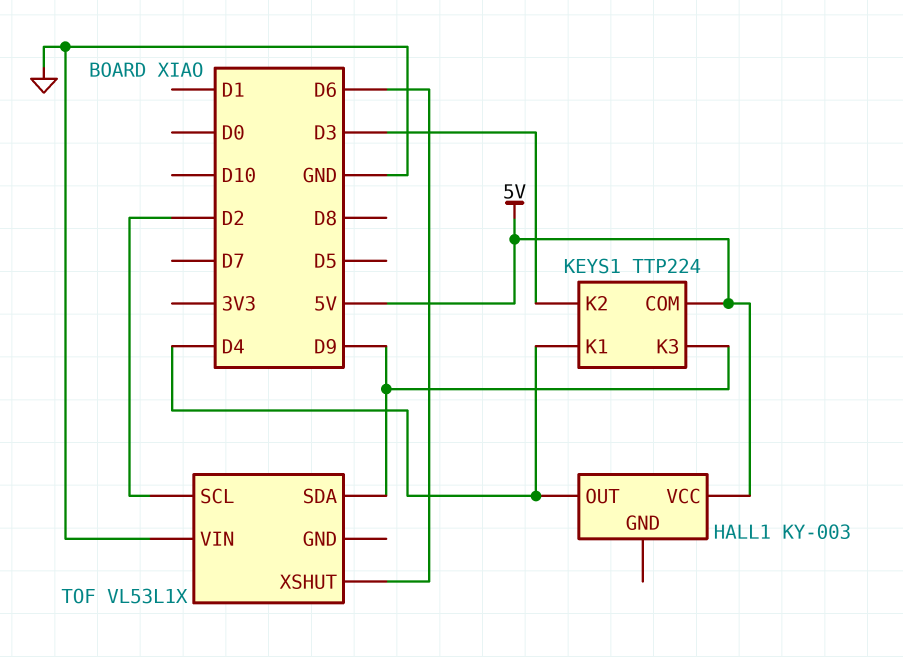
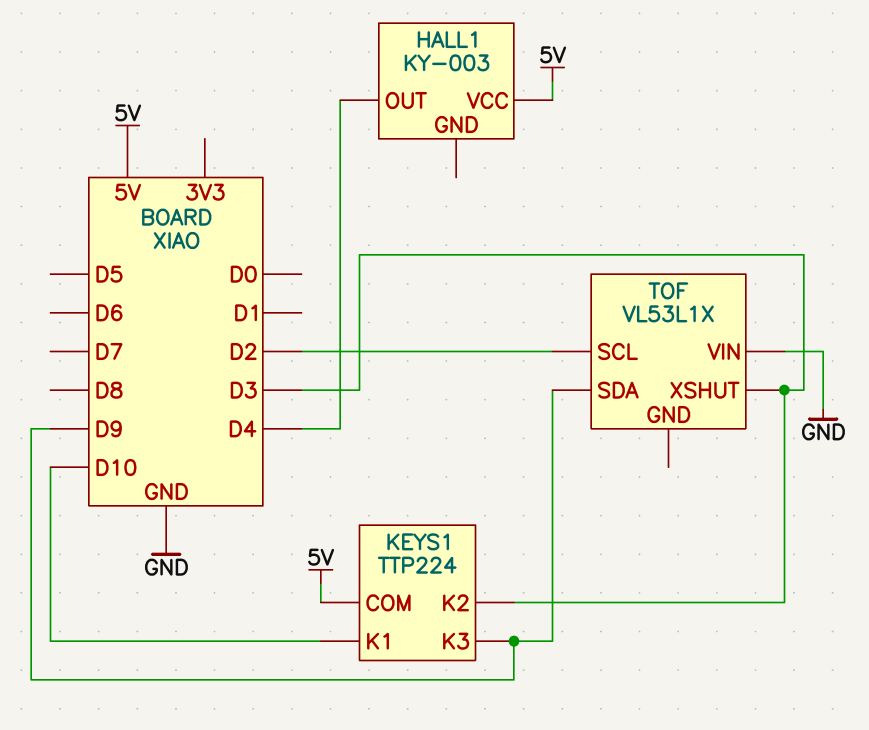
KEYS1 pin K1: D4 -> D10
TOF pin XSHUT: D6 -> D3

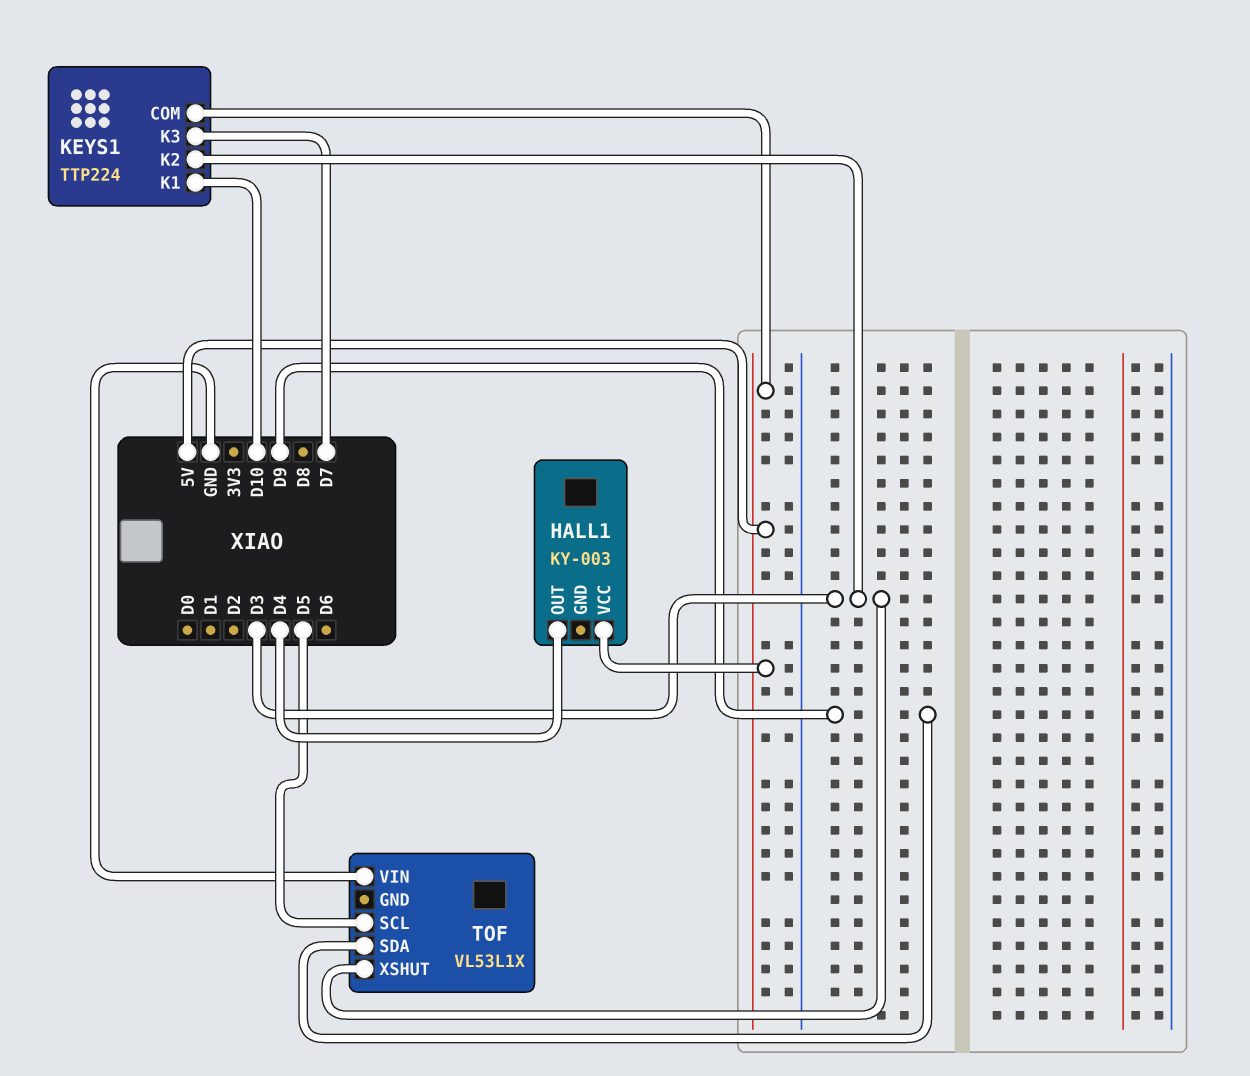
KEYS1 pin K3: D9 -> D7
TOF pin SCL: D2 -> D5

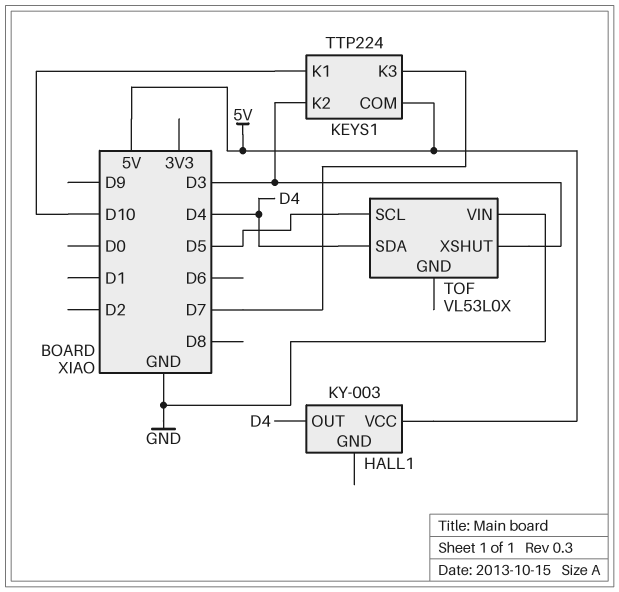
TOF: VL53L1X -> VL53L0X
TOF pin SDA: D9 -> D4

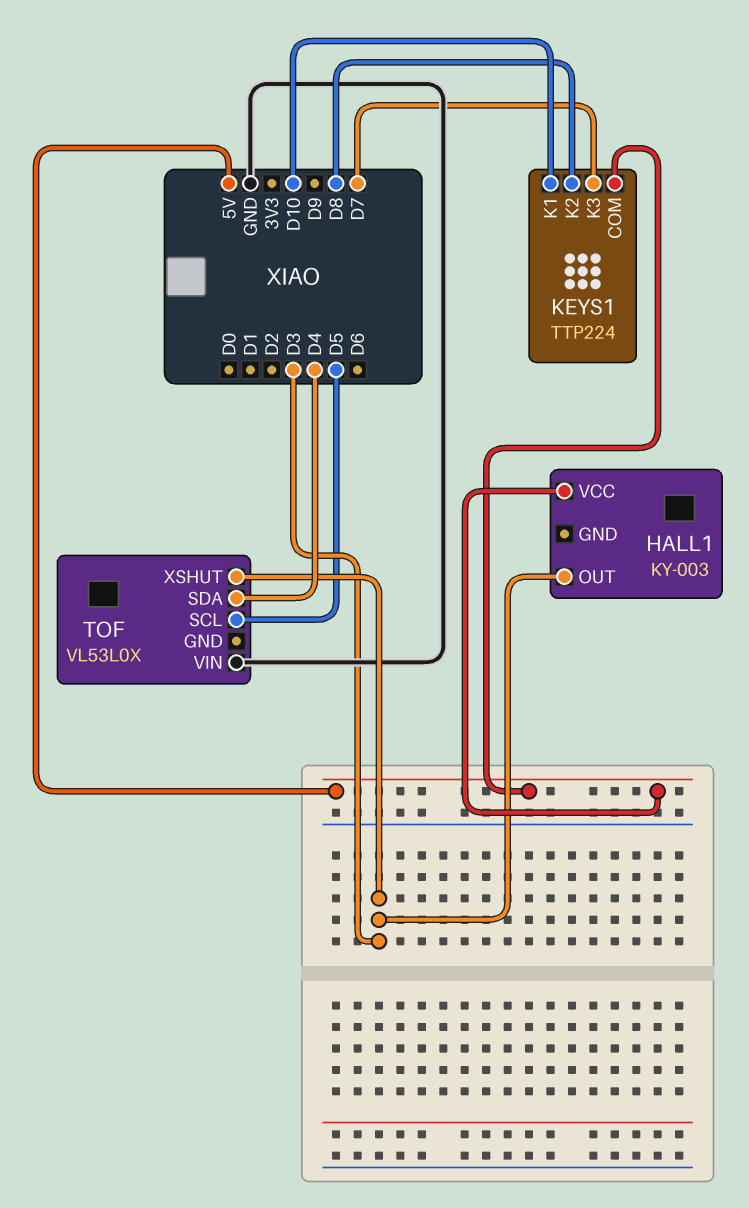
HALL1 pin OUT: D4 -> D3
KEYS1 pin K2: D3 -> D8

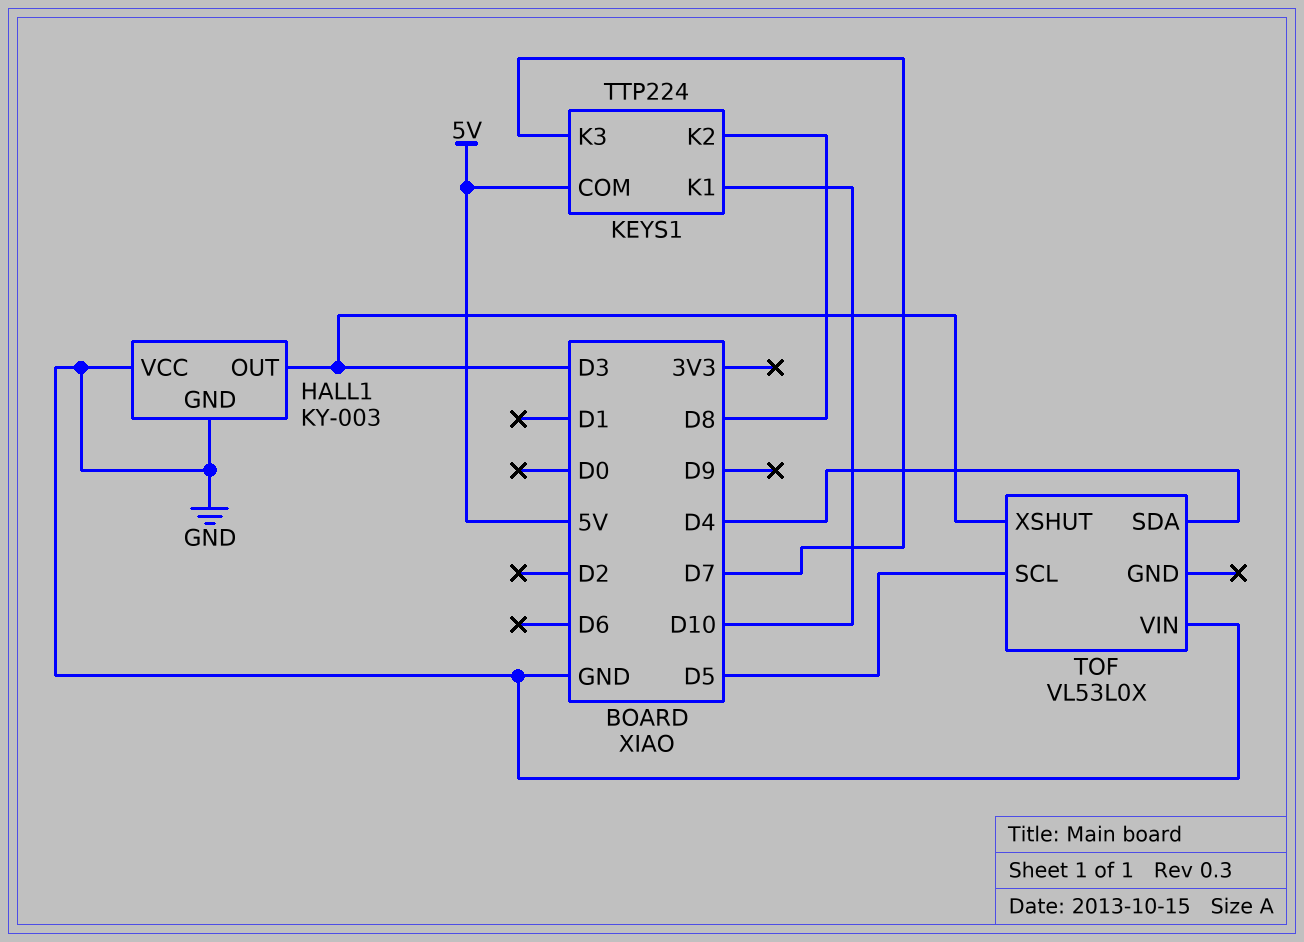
HALL1 pin GND: none -> GND
HALL1 pin VCC: 5V -> GND

